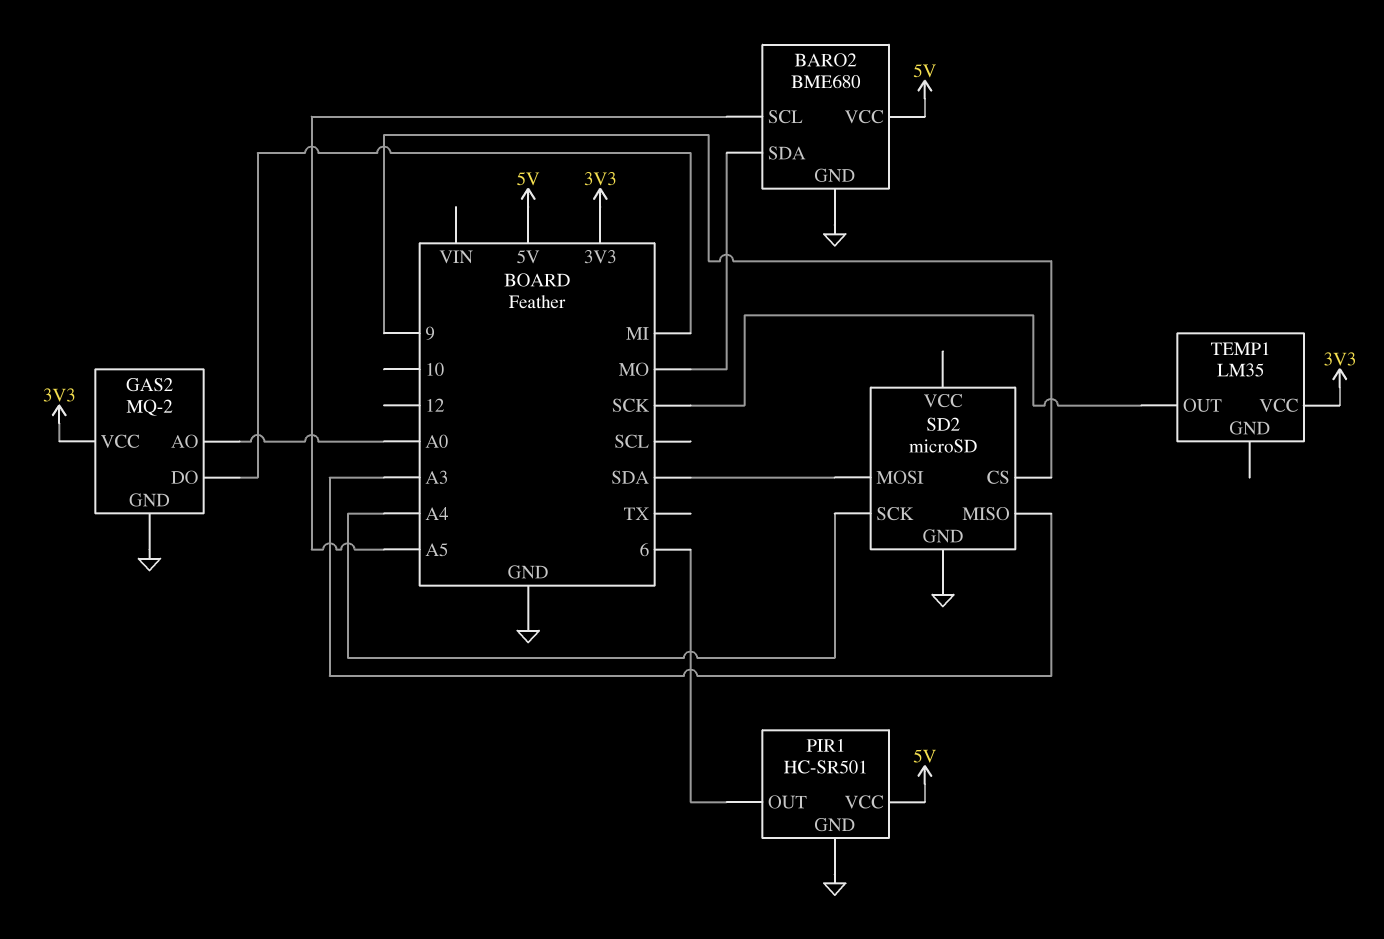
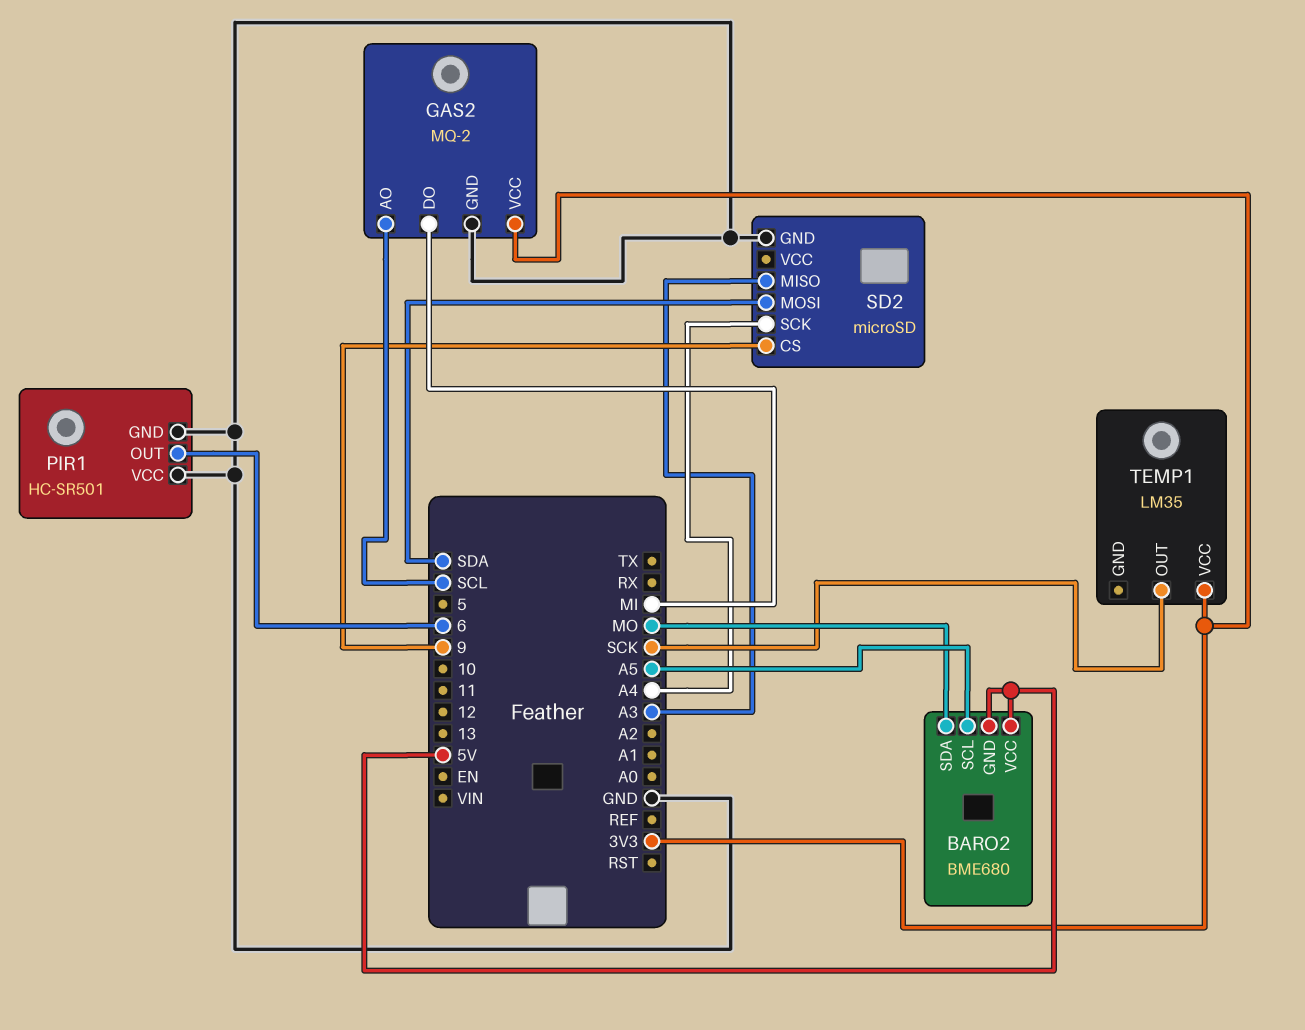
BARO2 pin GND: GND -> 5V
GAS2 pin AO: A0 -> SCL
PIR1 pin VCC: 5V -> GND

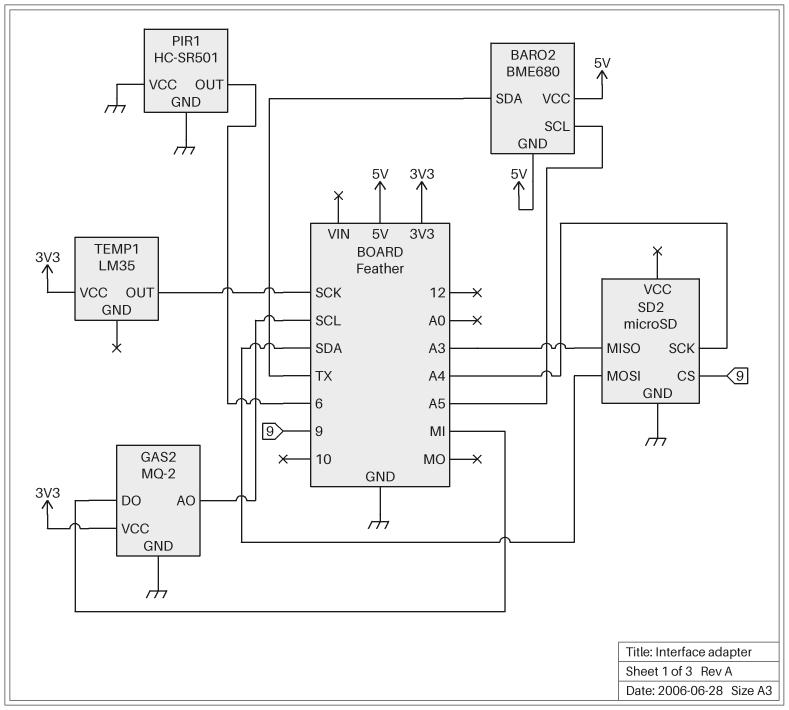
BARO2 pin SDA: MO -> TX

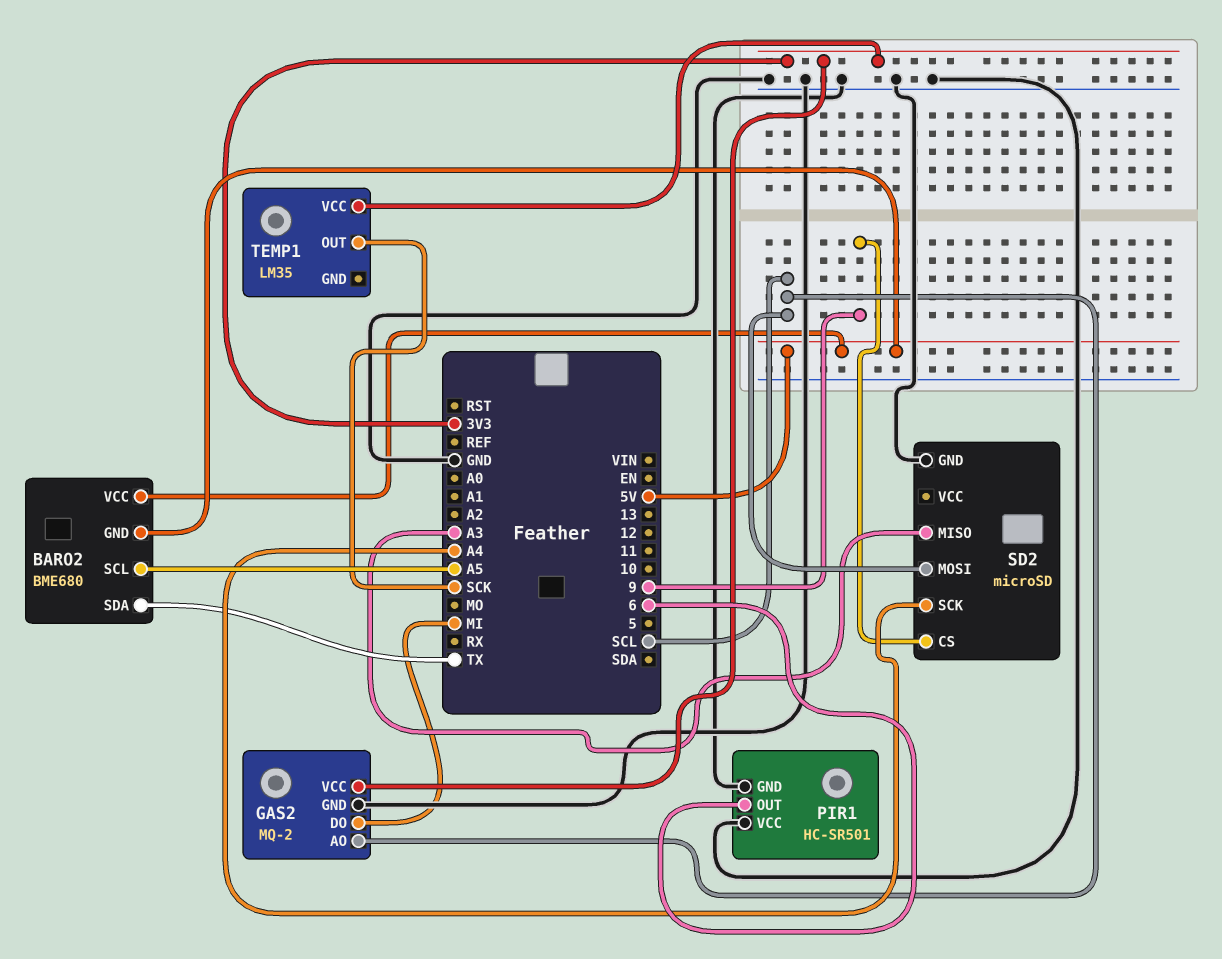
SD2 pin MOSI: SDA -> SCL

